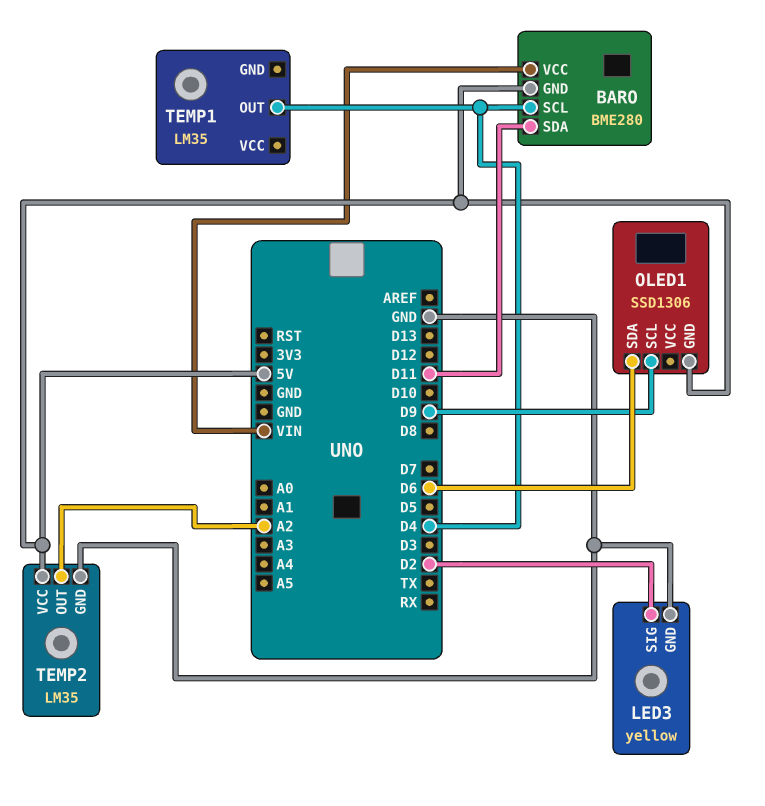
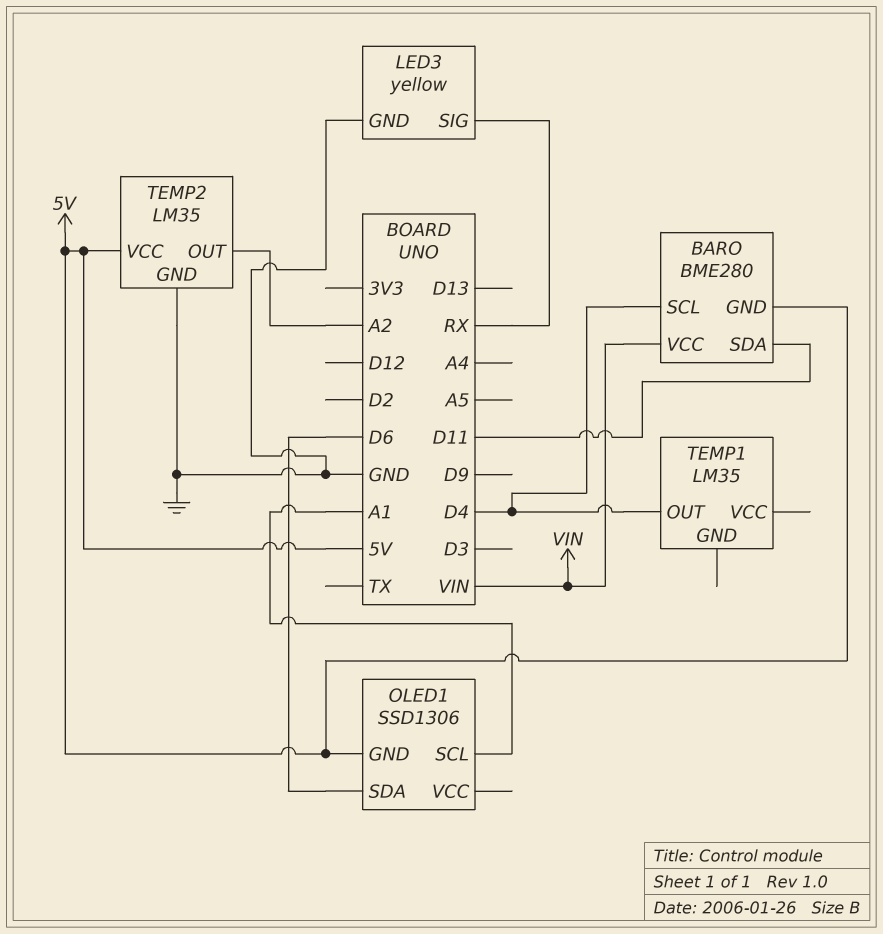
LED3 pin SIG: D2 -> RX
OLED1 pin SCL: D9 -> A1

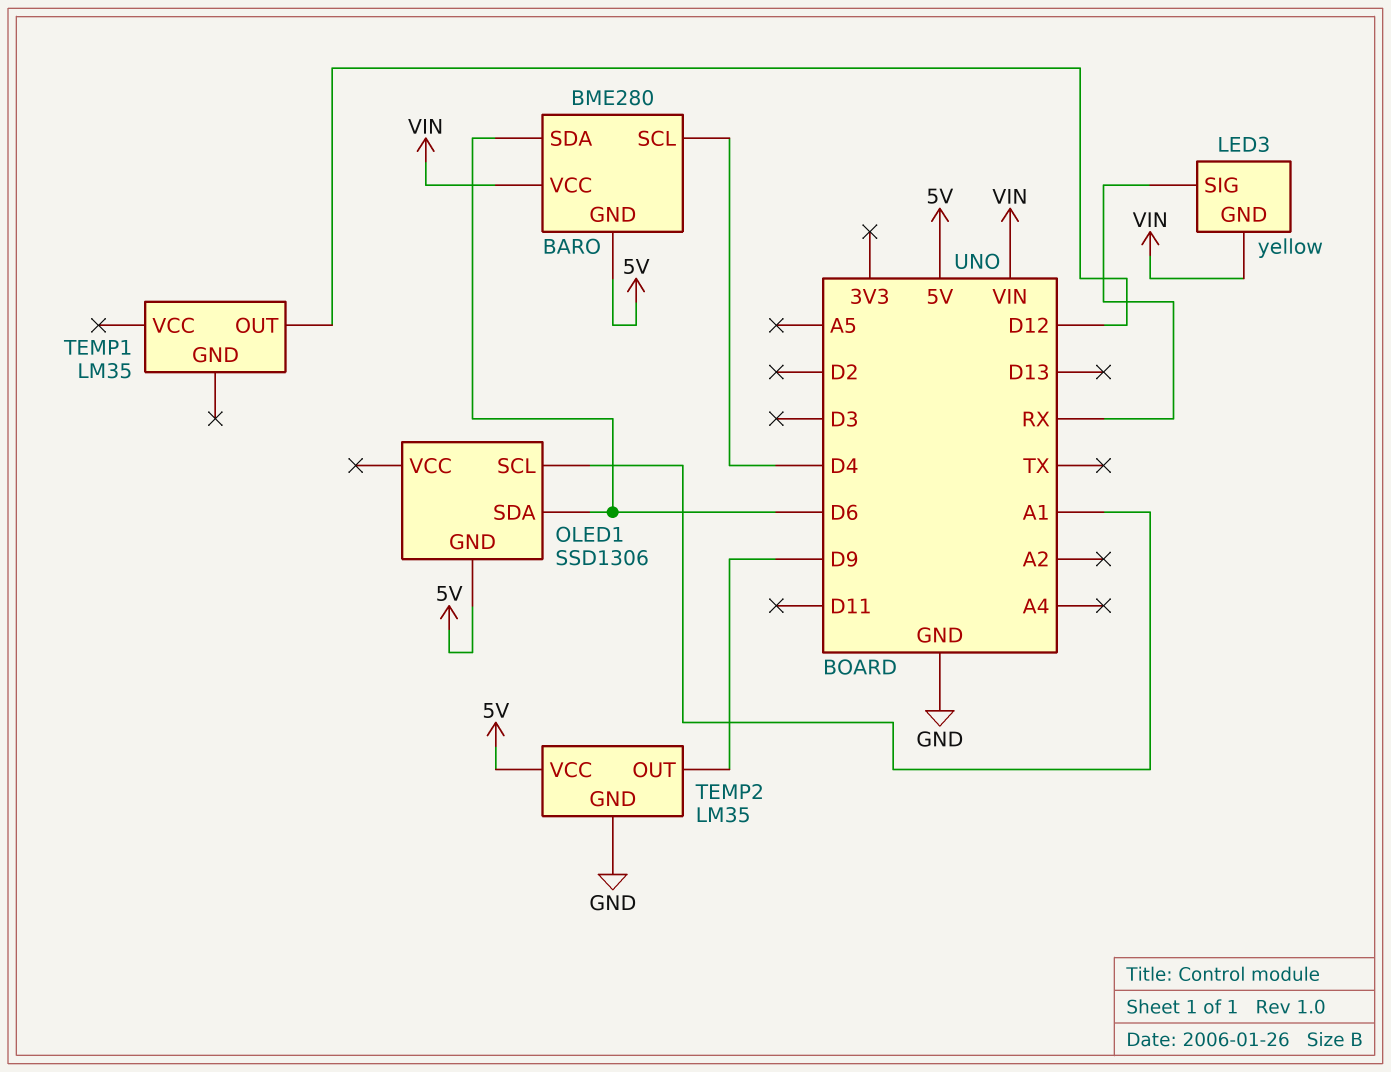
BARO pin SDA: D11 -> D6
LED3 pin GND: GND -> VIN
TEMP1 pin OUT: D4 -> D12
TEMP2 pin OUT: A2 -> D9

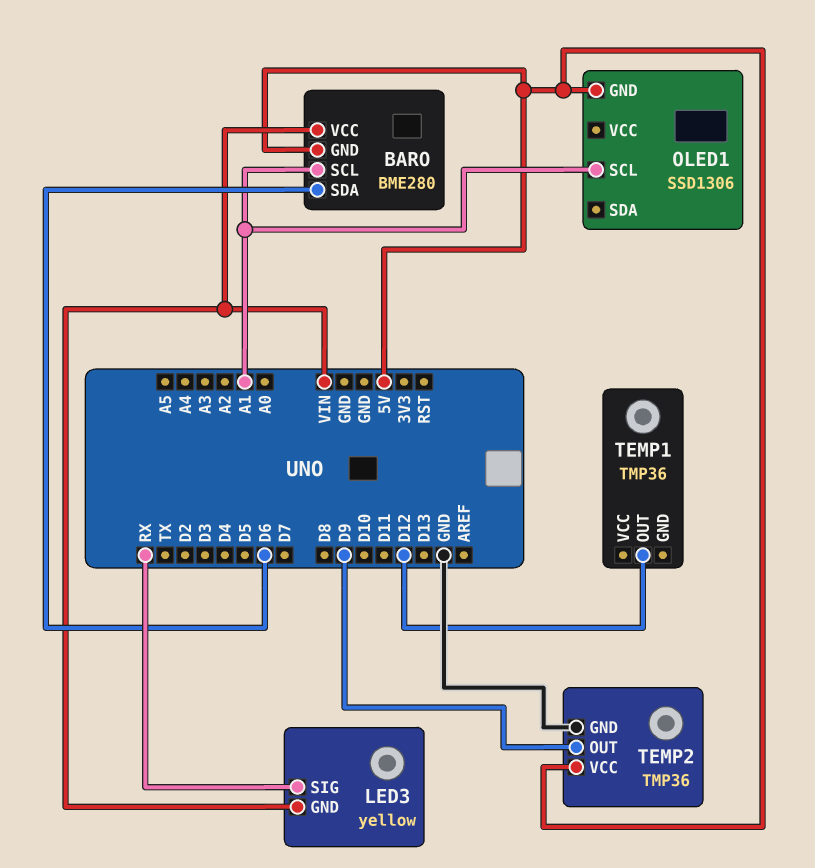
BARO pin SCL: D4 -> A1
OLED1 pin SDA: D6 -> none
TEMP1: LM35 -> TMP36
TEMP2: LM35 -> TMP36

